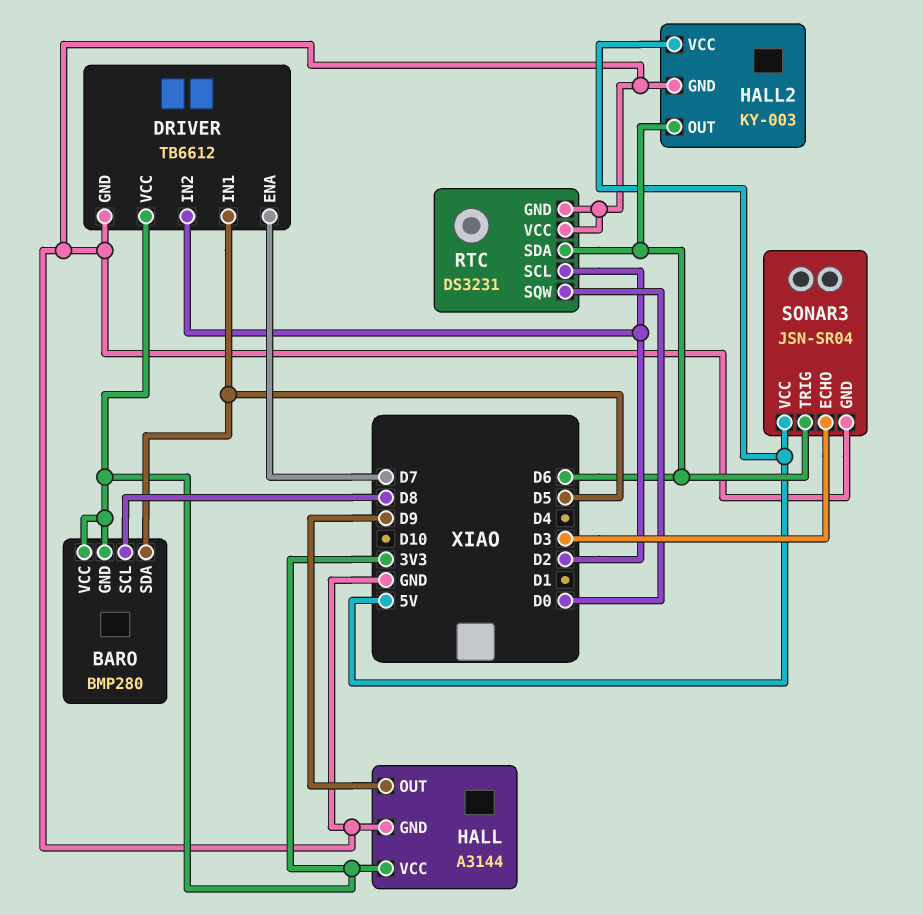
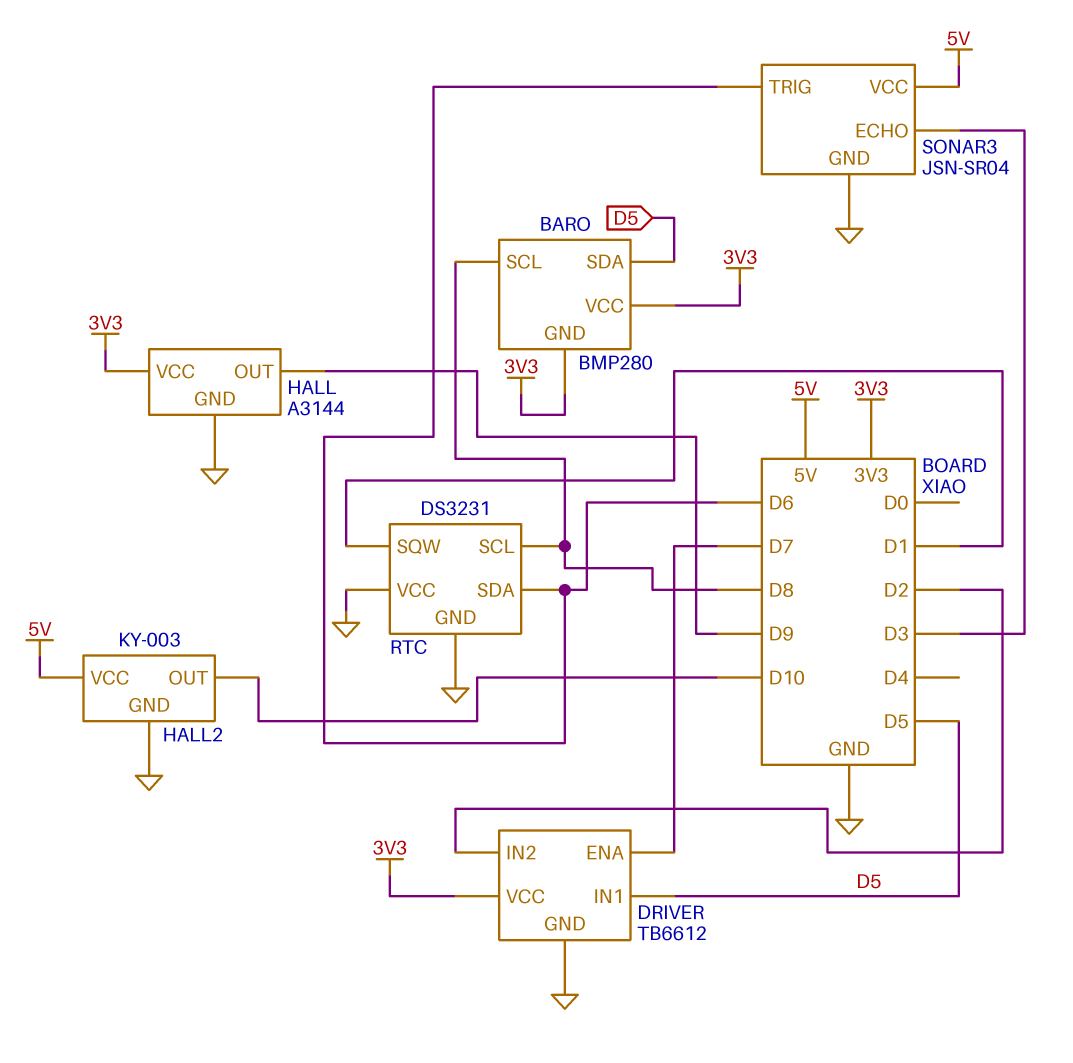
HALL2 pin OUT: D6 -> D10
RTC pin SCL: D2 -> D8
RTC pin SQW: D0 -> D1

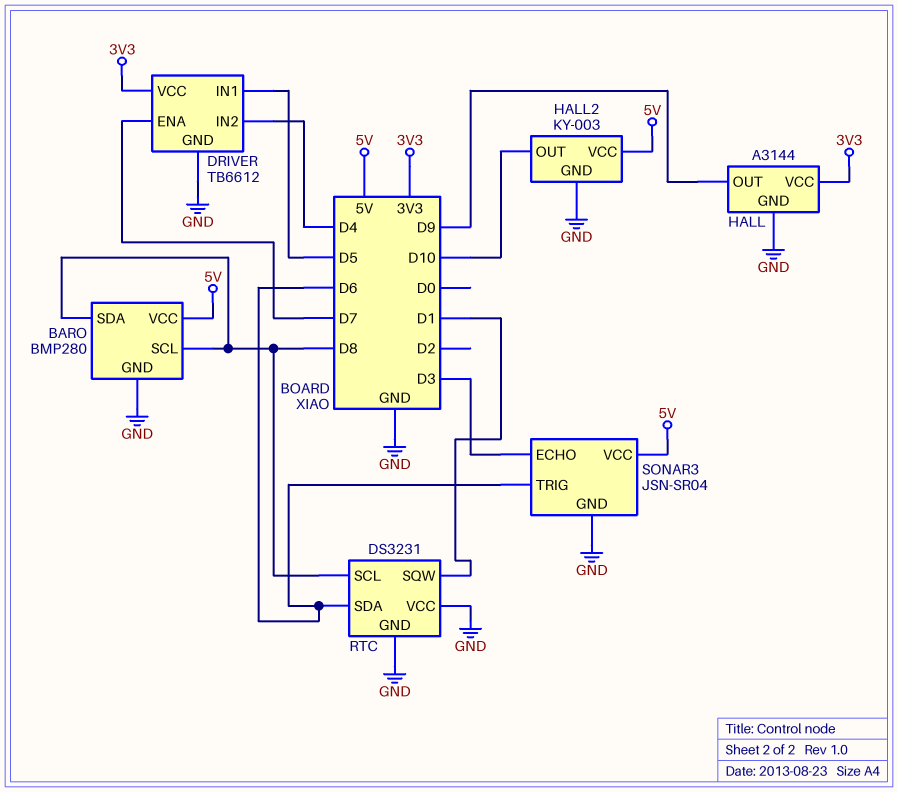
BARO pin GND: 3V3 -> GND
BARO pin SDA: D5 -> D8
BARO pin VCC: 3V3 -> 5V
DRIVER pin IN2: D2 -> D4

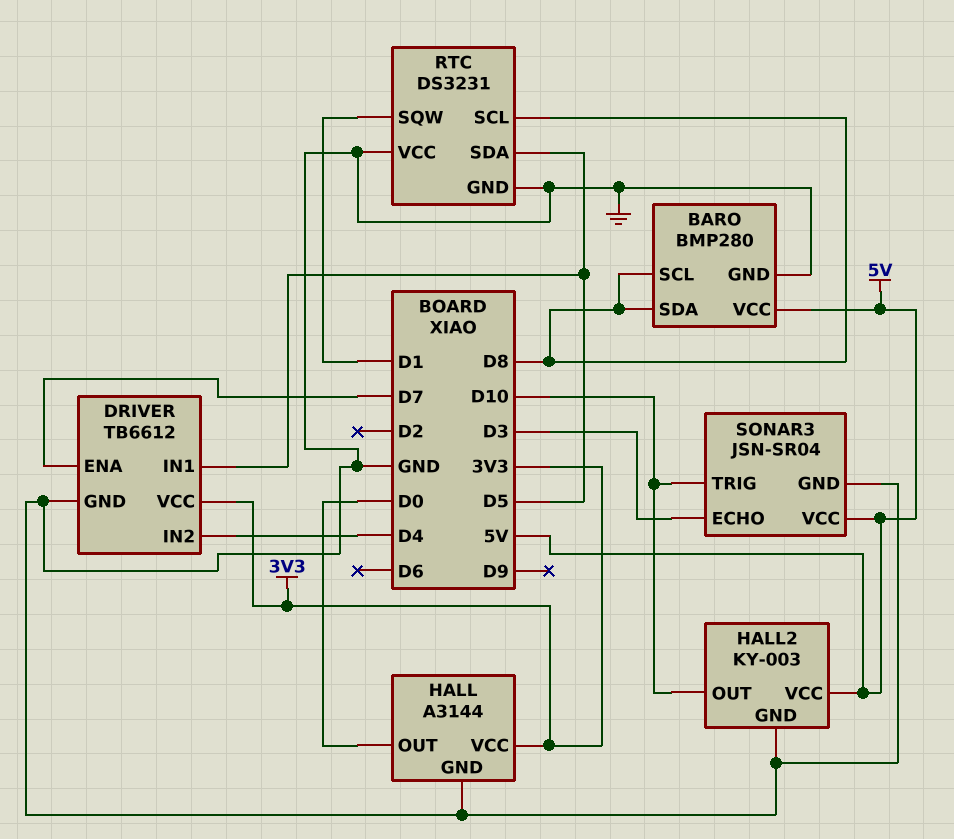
HALL pin OUT: D9 -> D0
RTC pin SDA: D6 -> D5
SONAR3 pin TRIG: D6 -> D10

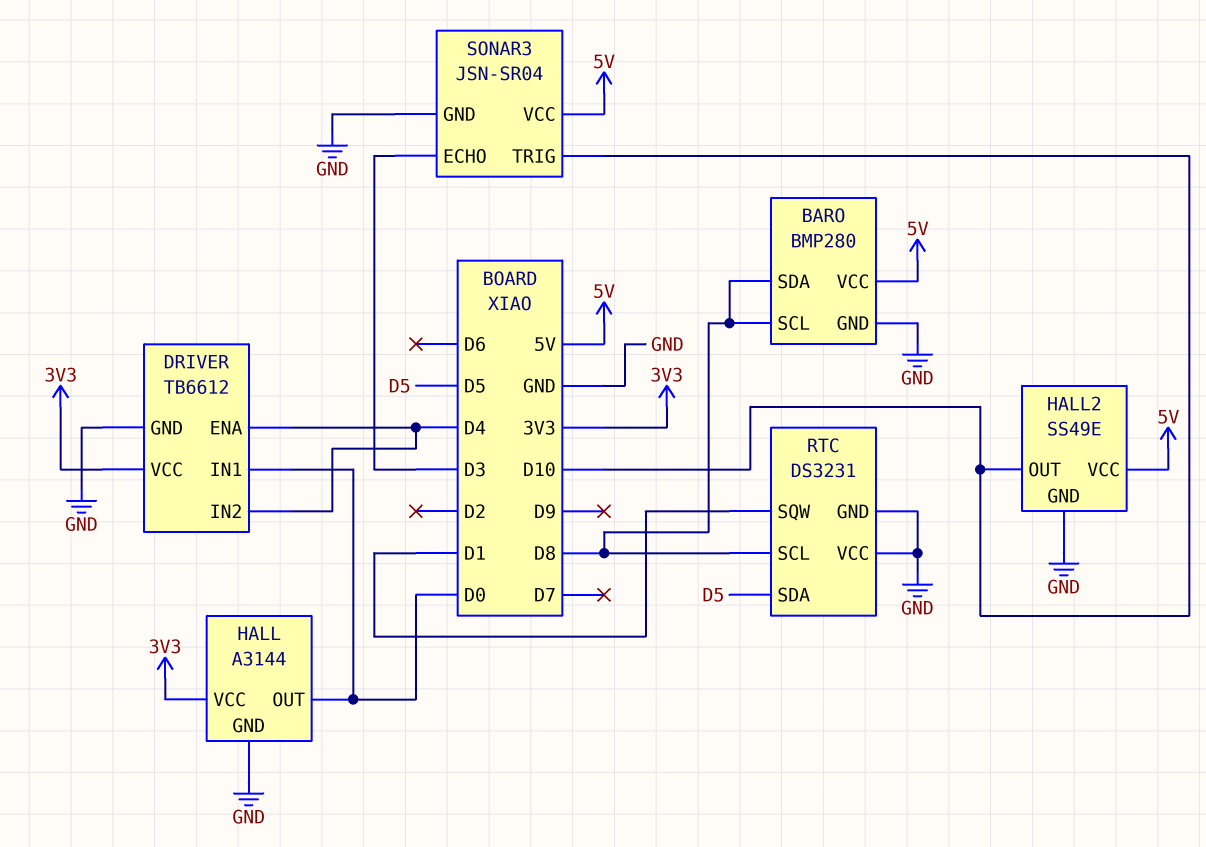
DRIVER pin ENA: D7 -> D4
DRIVER pin IN1: D5 -> D0
HALL2: KY-003 -> SS49E

